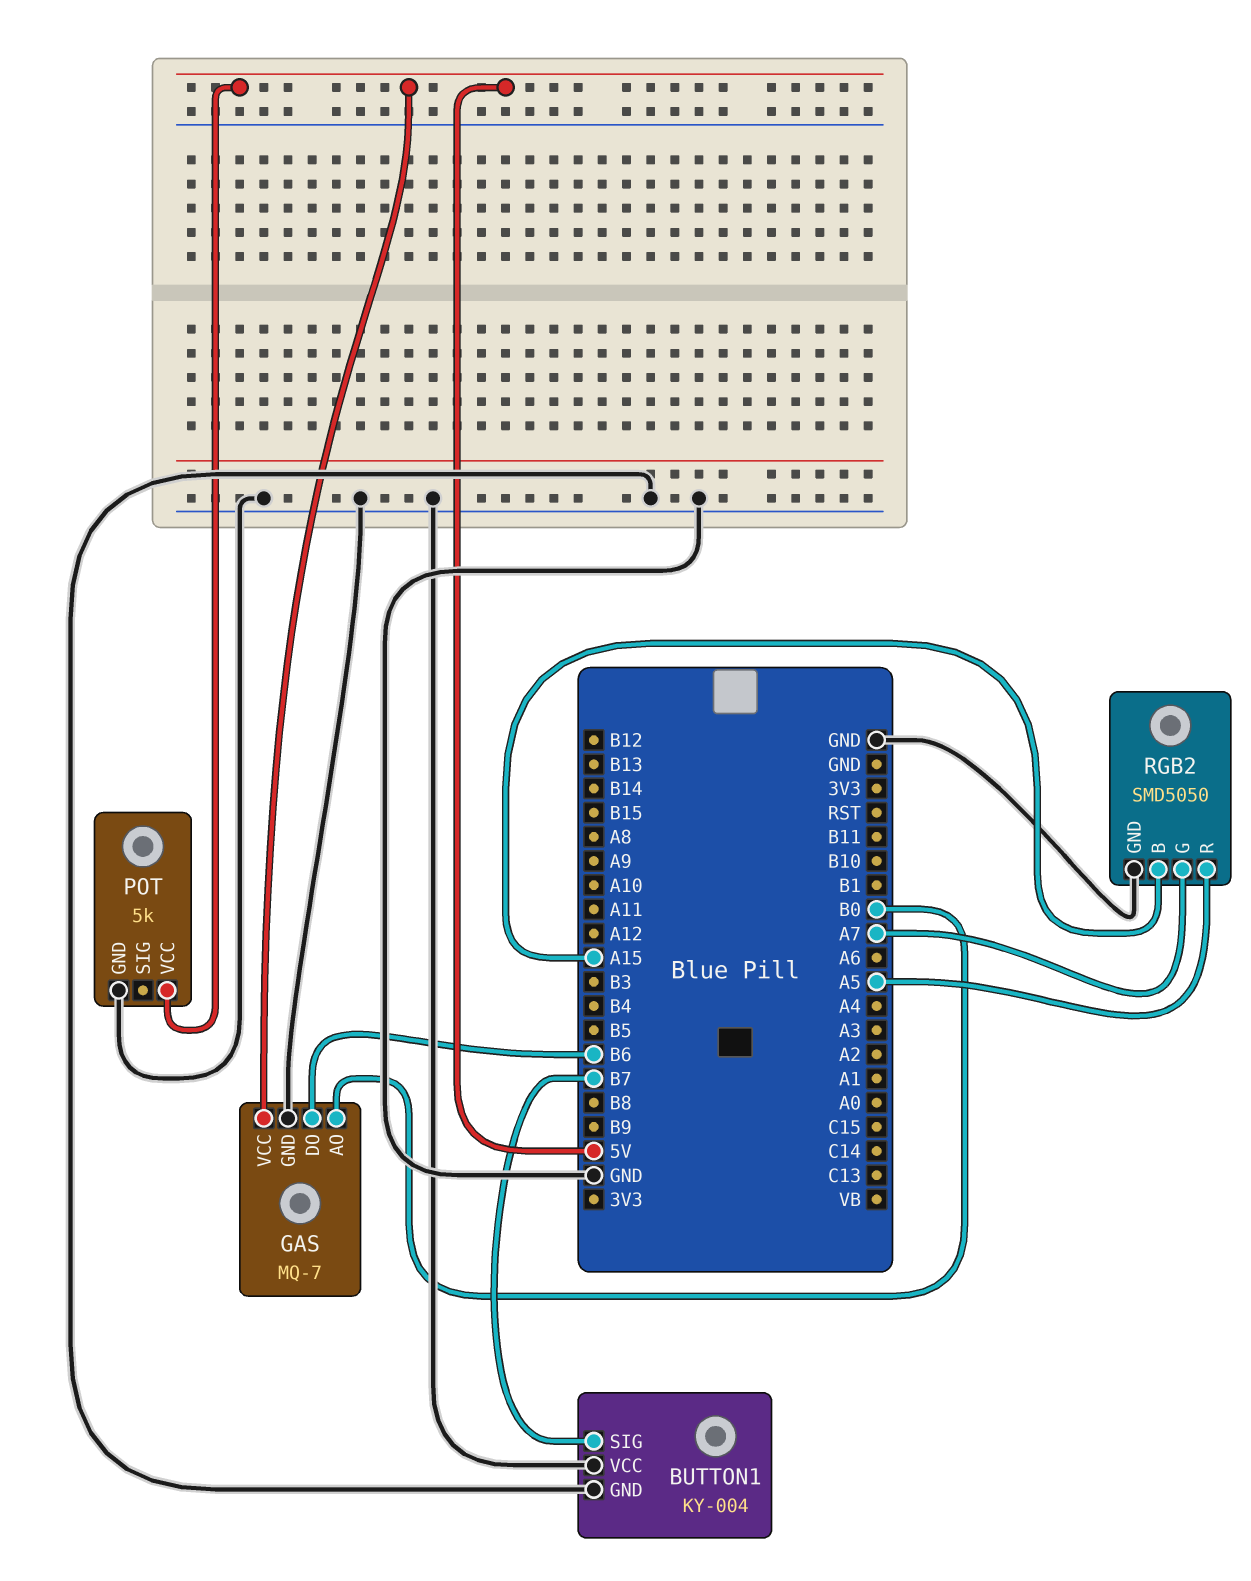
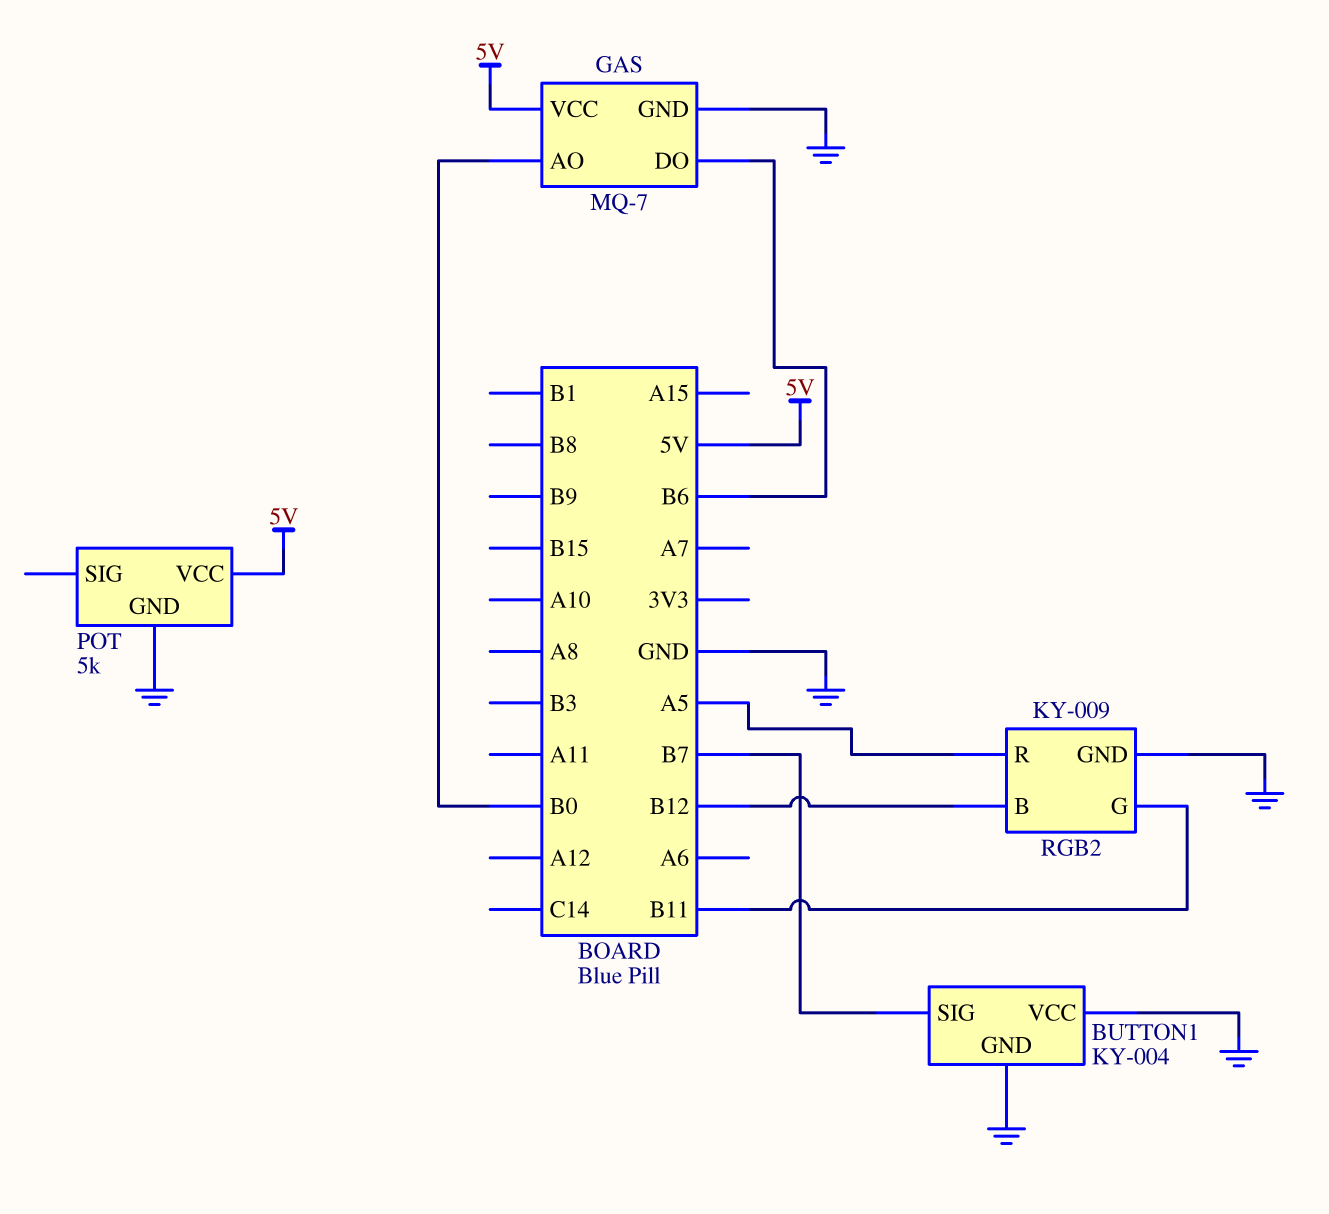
RGB2: SMD5050 -> KY-009
RGB2 pin B: A15 -> B12
RGB2 pin G: A7 -> B11

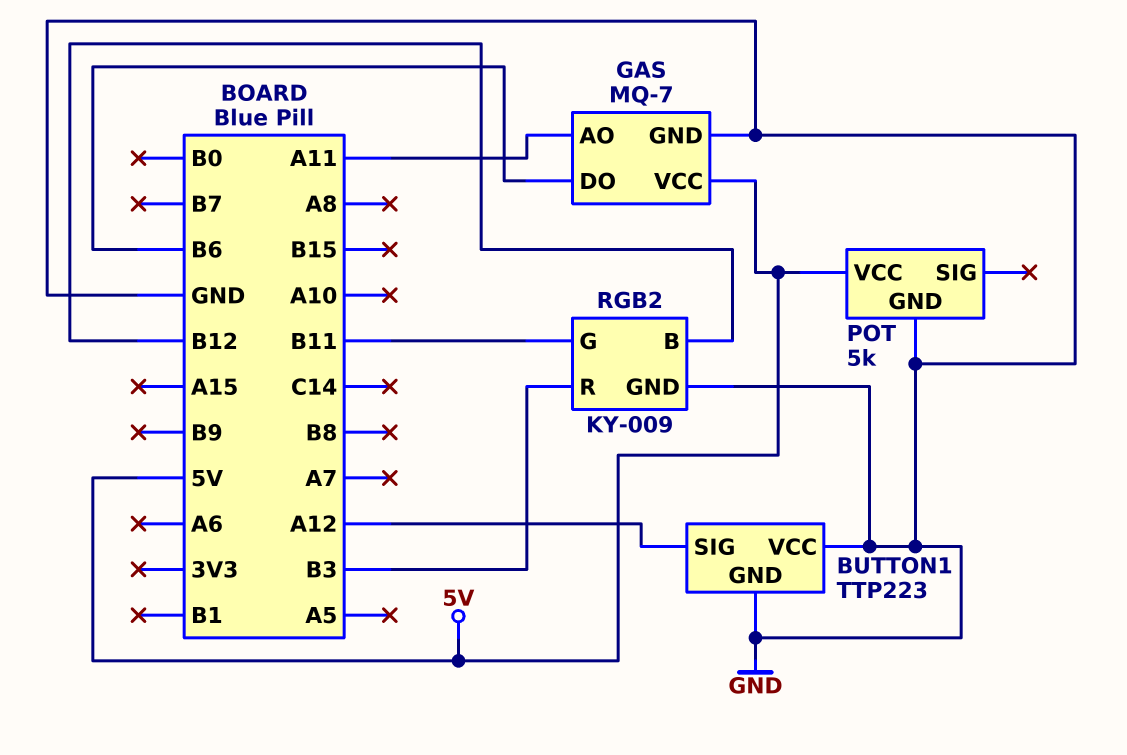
BUTTON1: KY-004 -> TTP223
BUTTON1 pin SIG: B7 -> A12
GAS pin AO: B0 -> A11
RGB2 pin R: A5 -> B3

